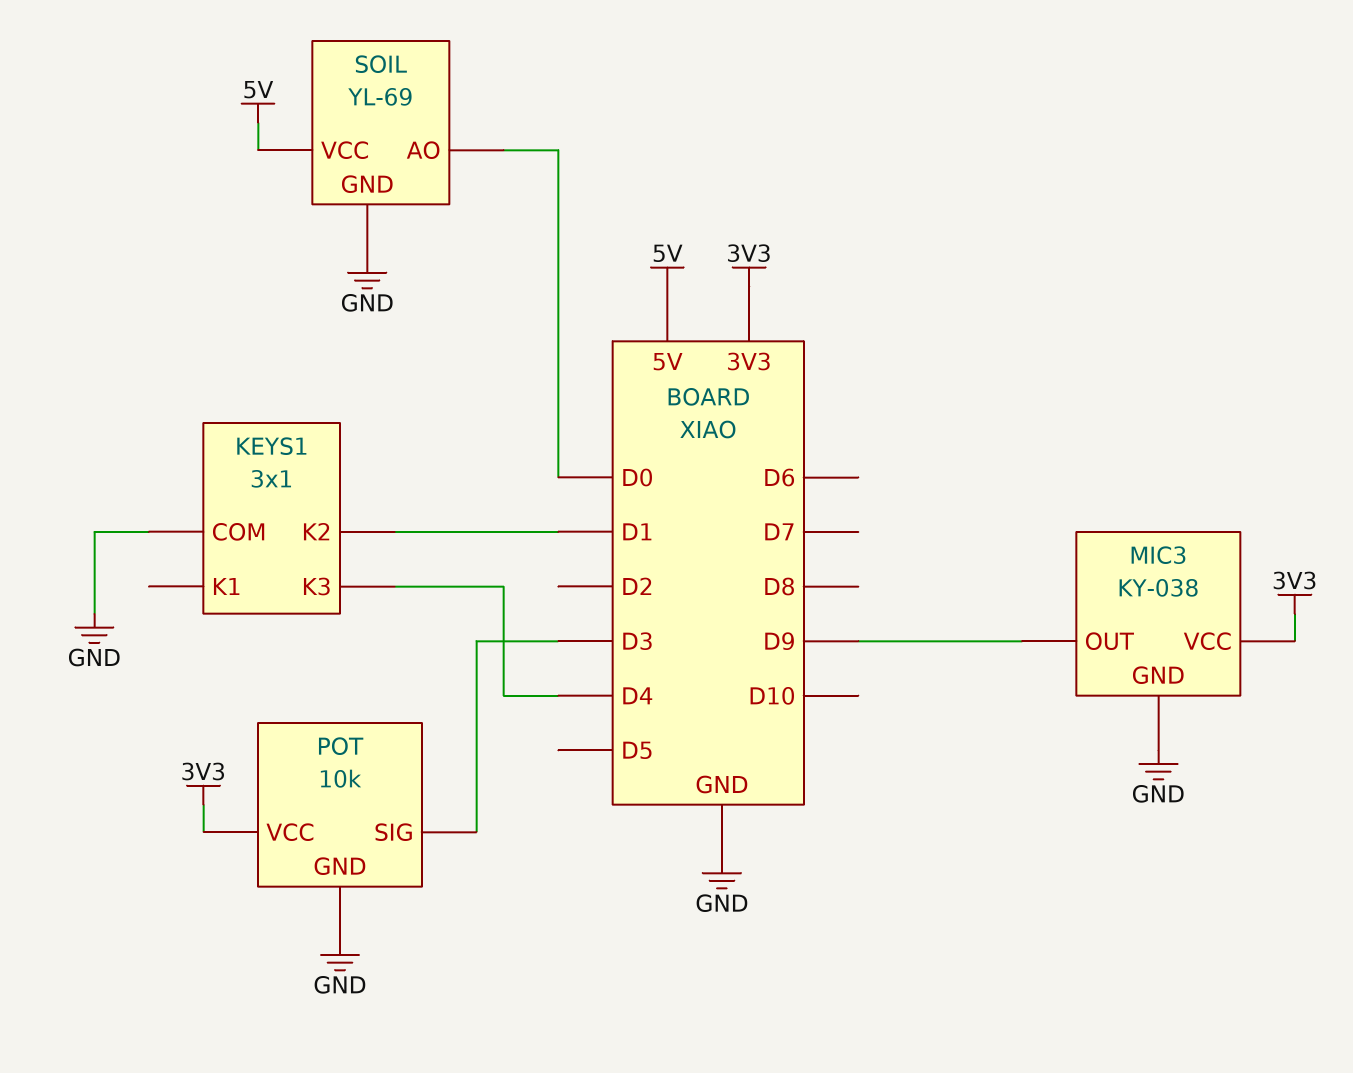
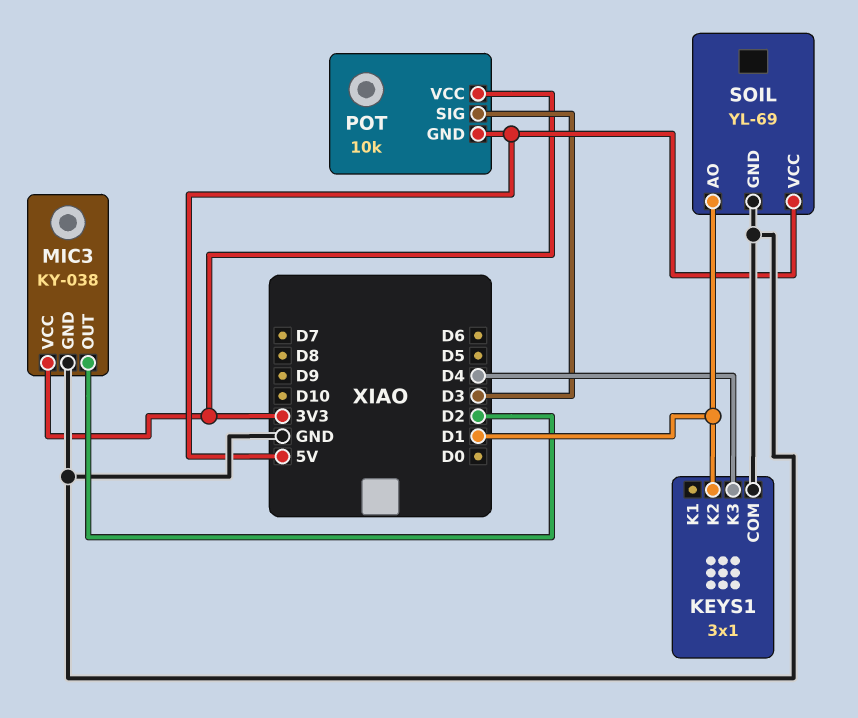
MIC3 pin OUT: D9 -> D2
POT pin GND: GND -> 5V
SOIL pin AO: D0 -> D1

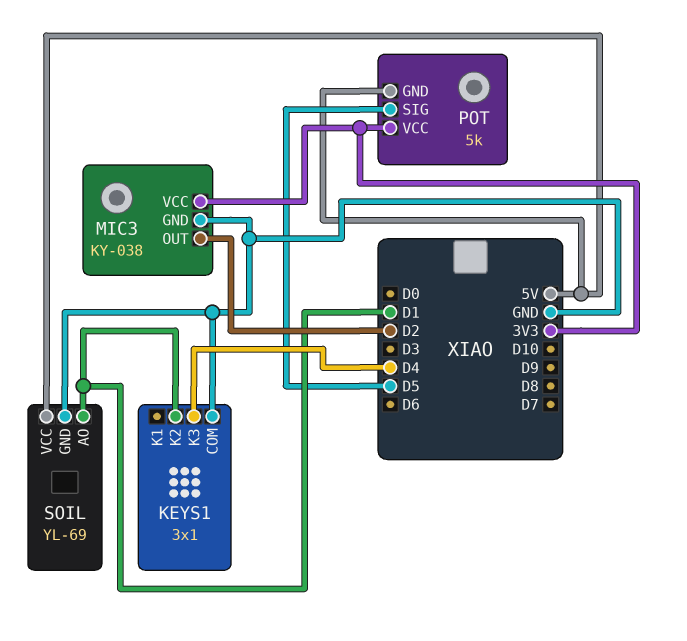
POT: 10k -> 5k
POT pin SIG: D3 -> D5

